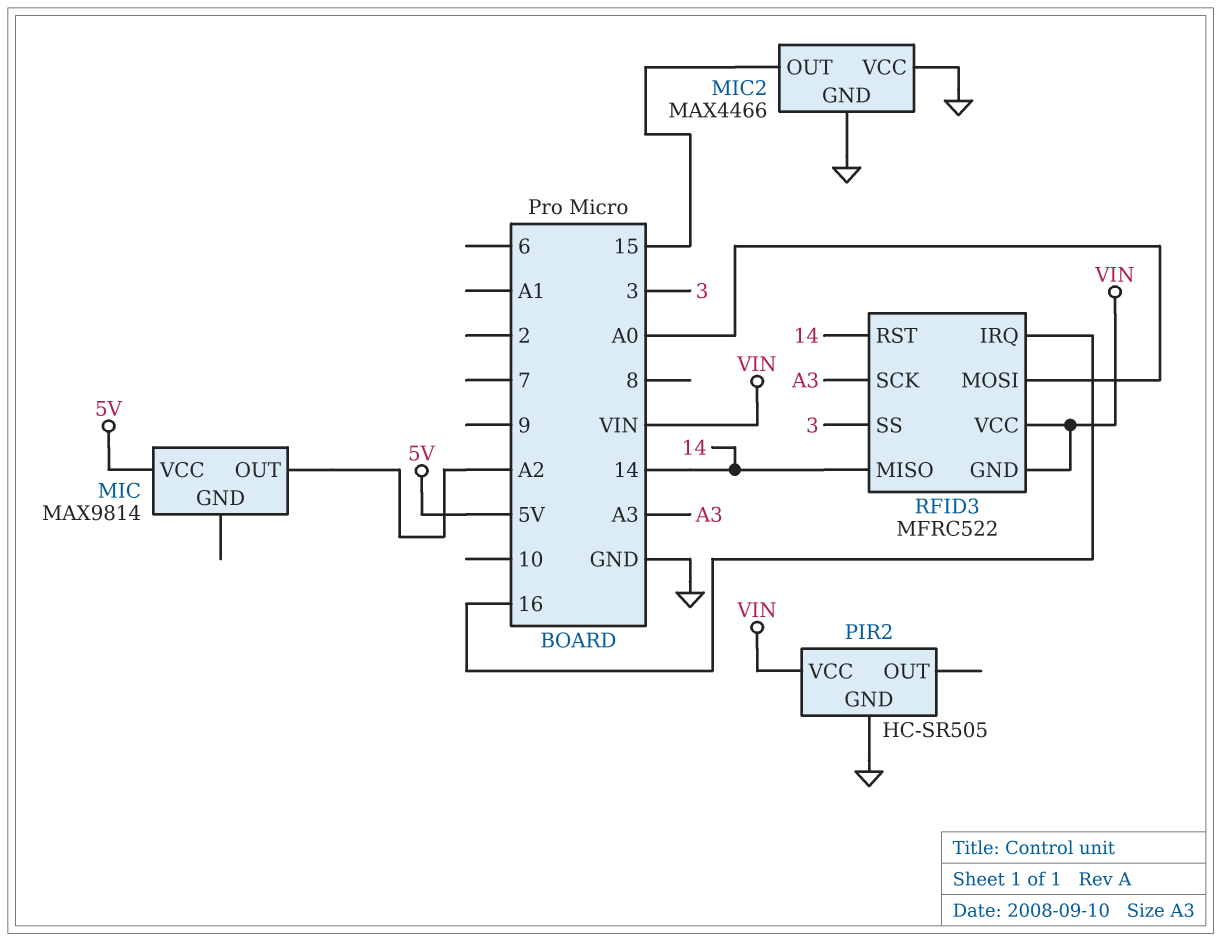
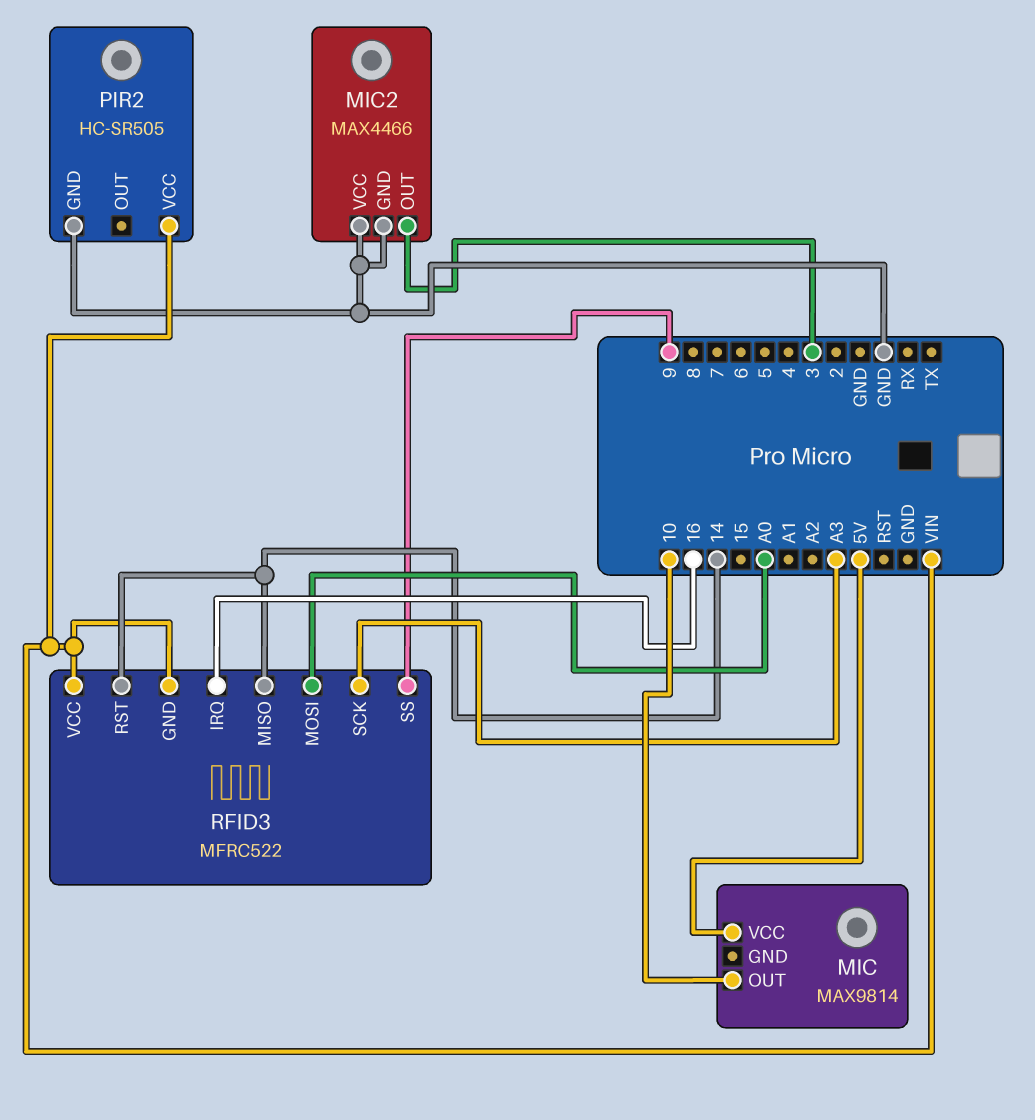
MIC pin OUT: A2 -> 10
MIC2 pin OUT: 15 -> 3
RFID3 pin SS: 3 -> 9

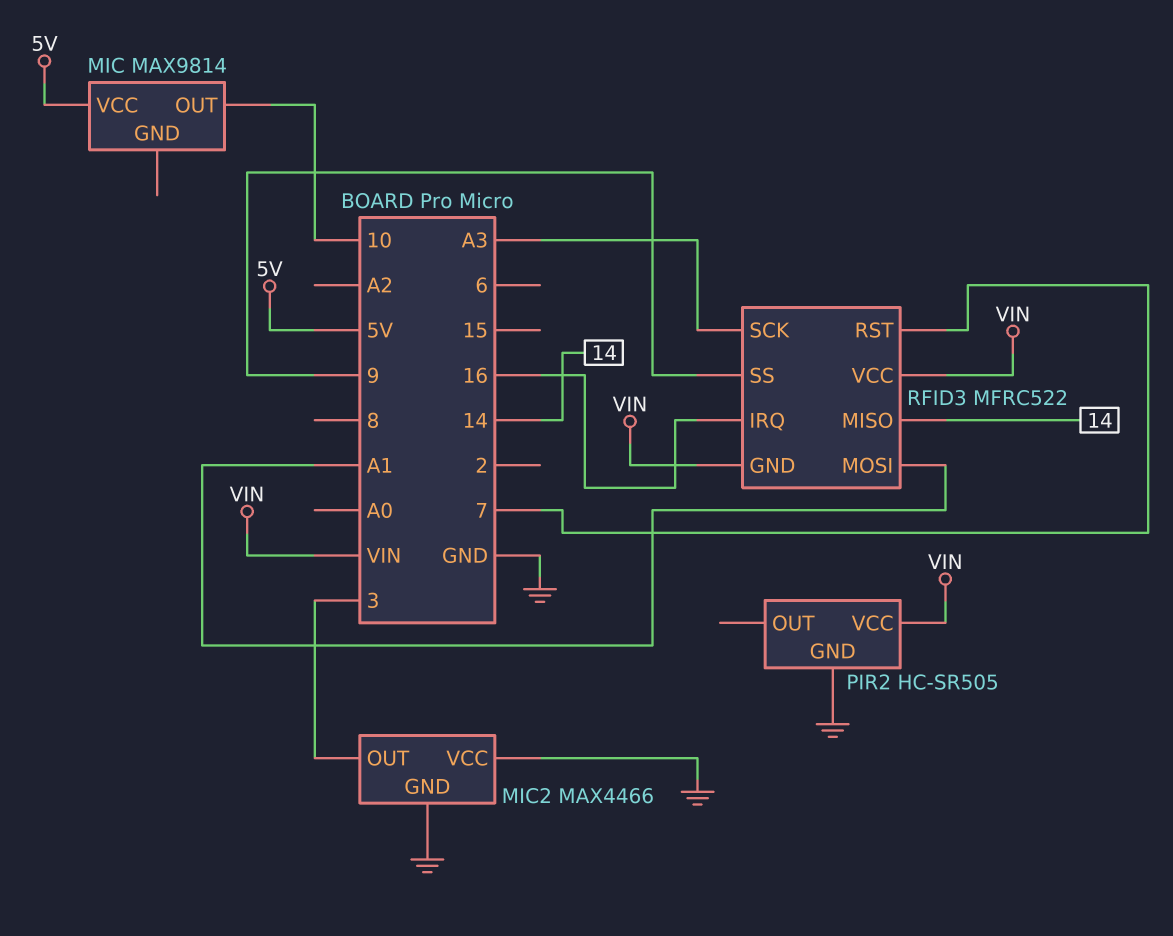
RFID3 pin MOSI: A0 -> A1
RFID3 pin RST: 14 -> 7

